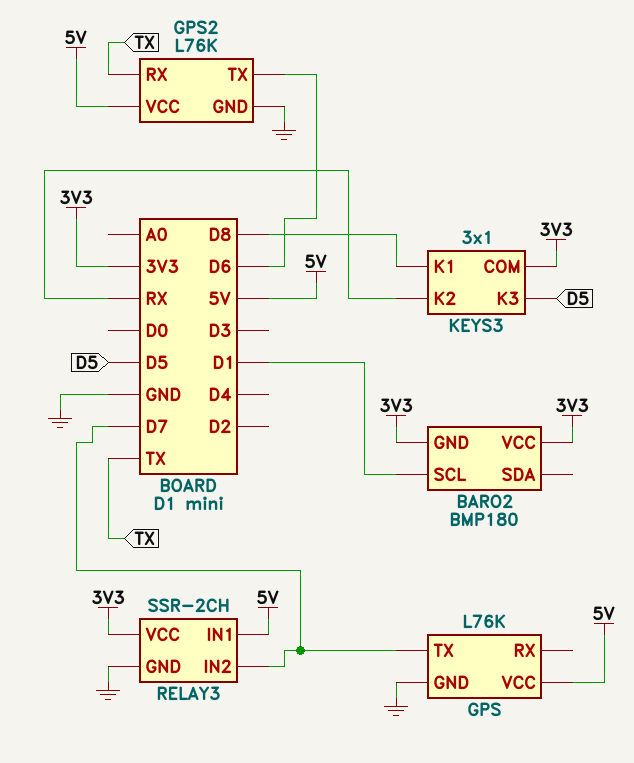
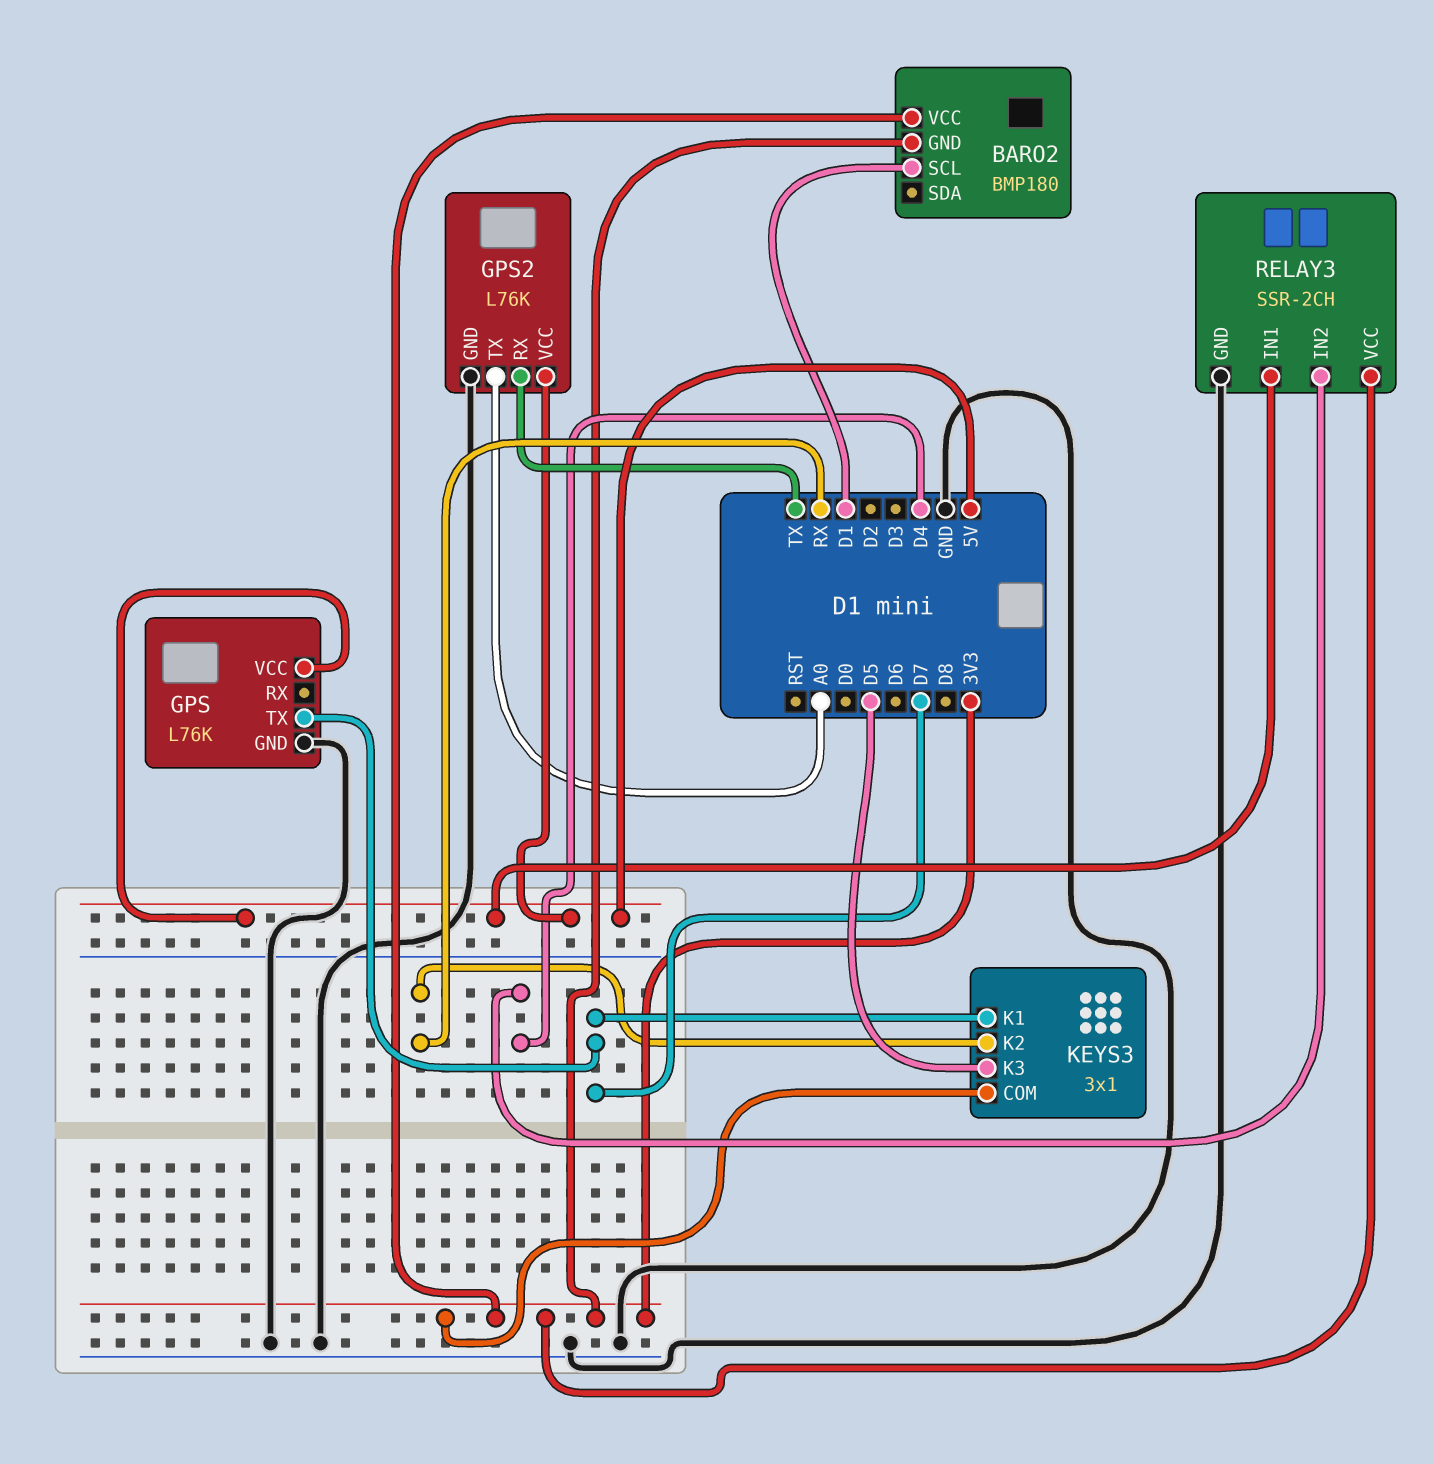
GPS2 pin TX: D6 -> A0
KEYS3 pin K1: D8 -> D7
RELAY3 pin IN2: D7 -> D4

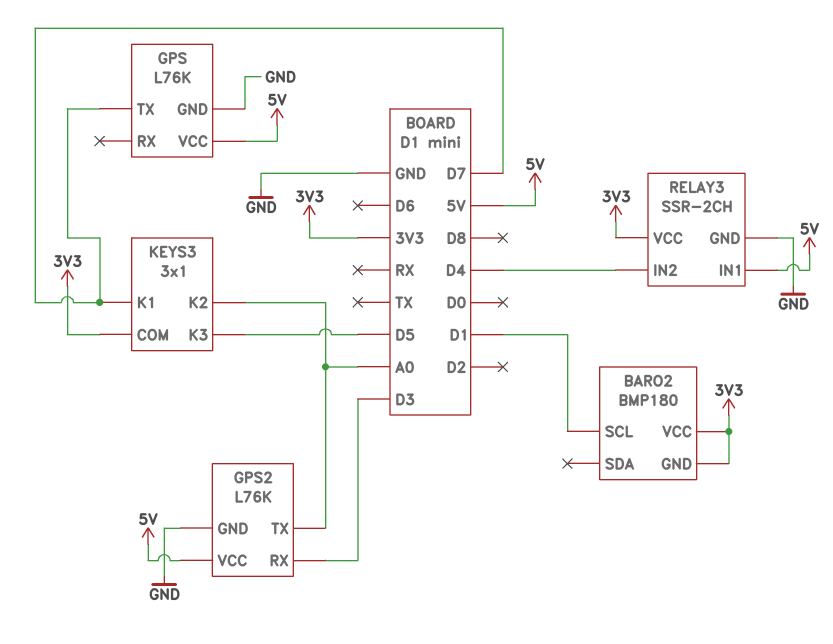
GPS2 pin RX: TX -> D3
KEYS3 pin K2: RX -> A0

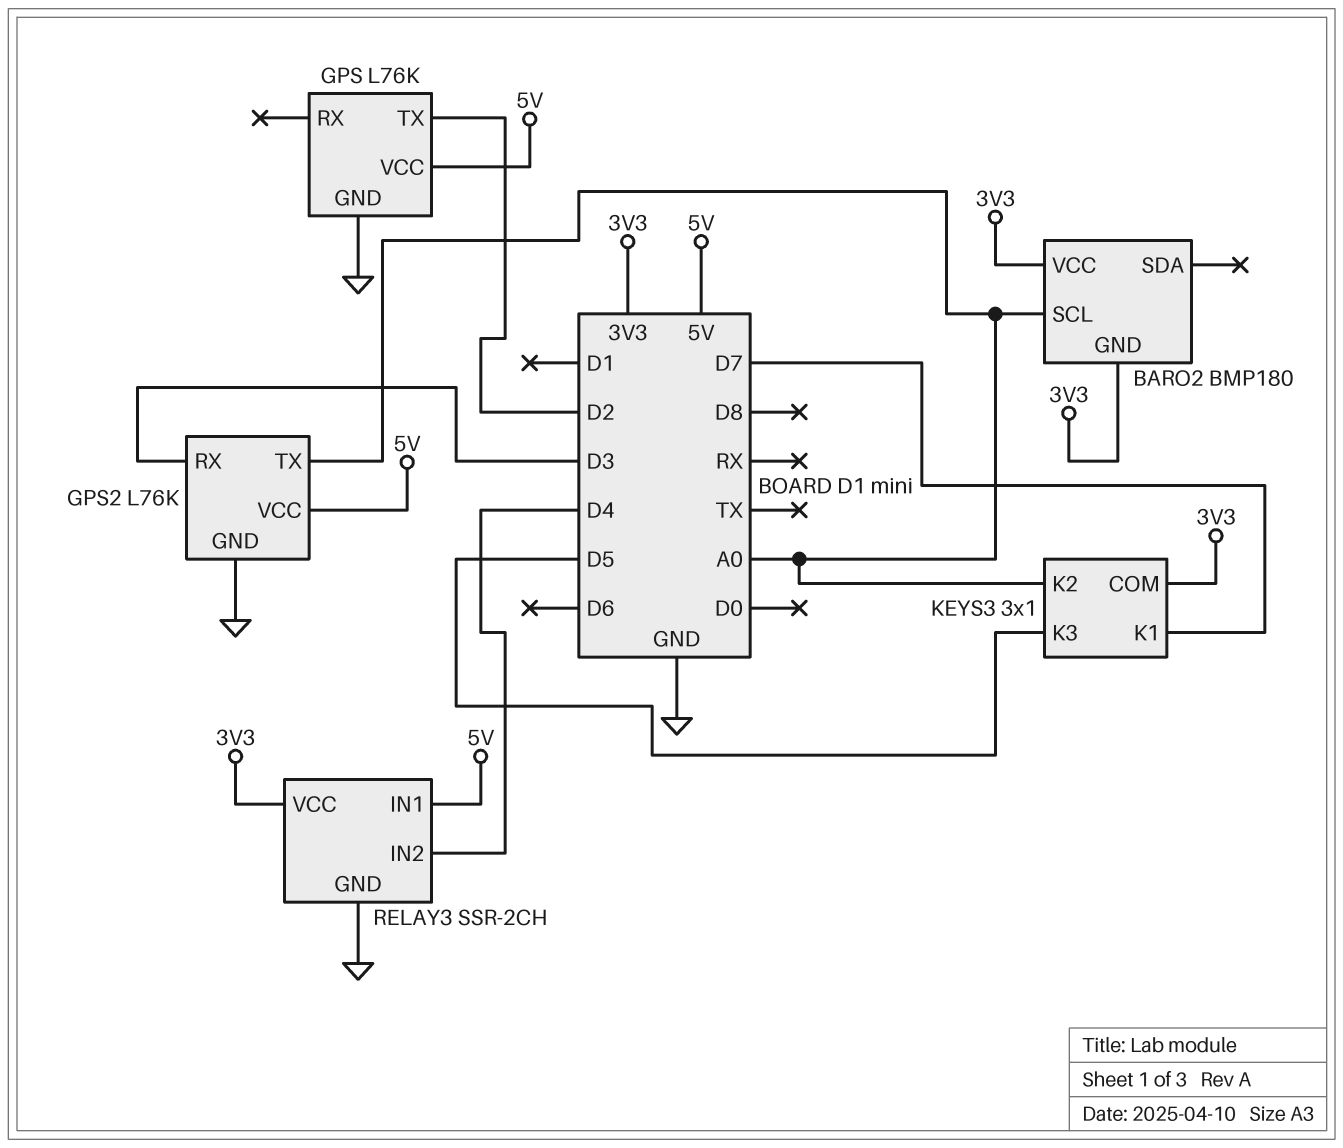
BARO2 pin SCL: D1 -> A0
GPS pin TX: D7 -> D2

